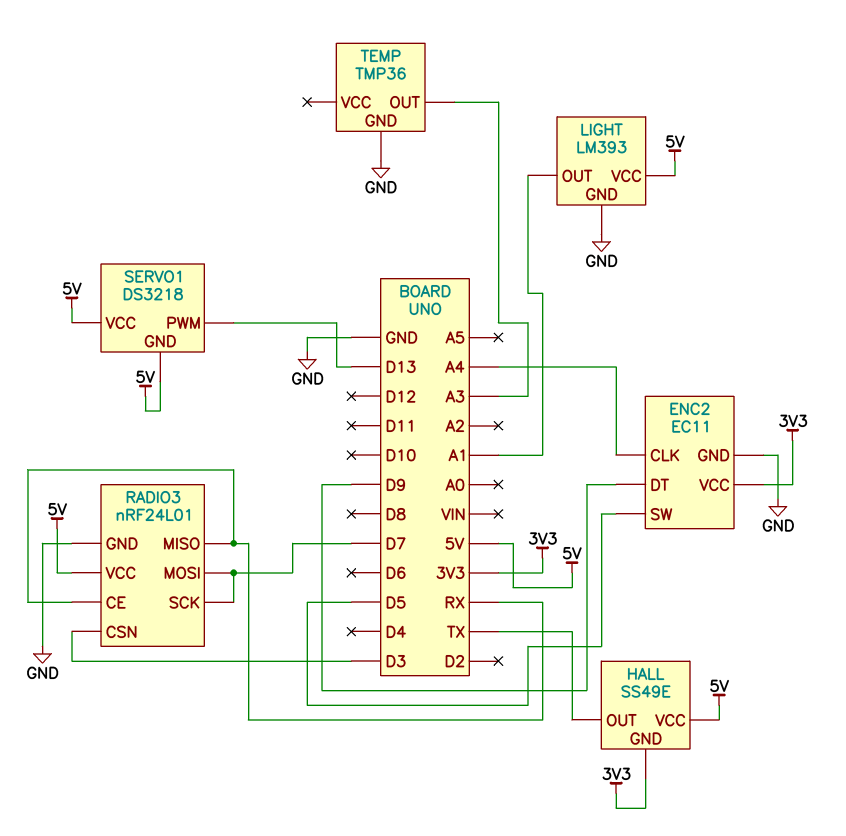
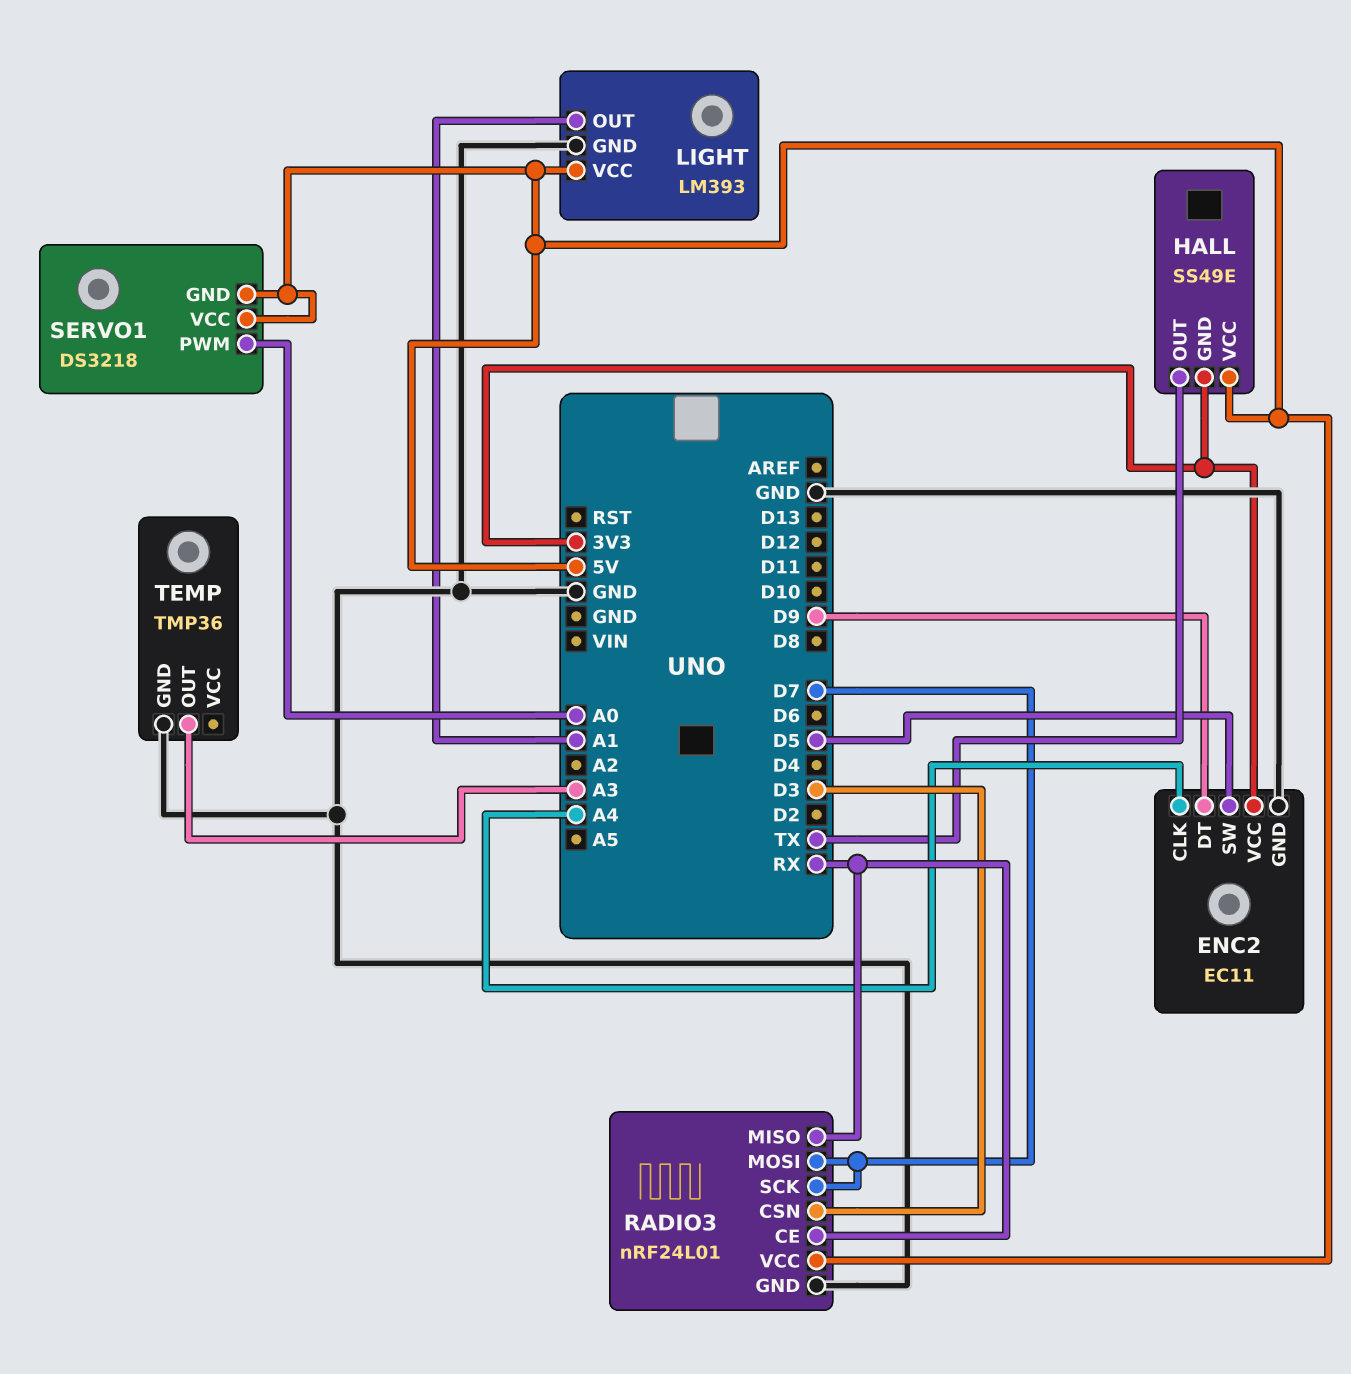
SERVO1 pin PWM: D13 -> A0

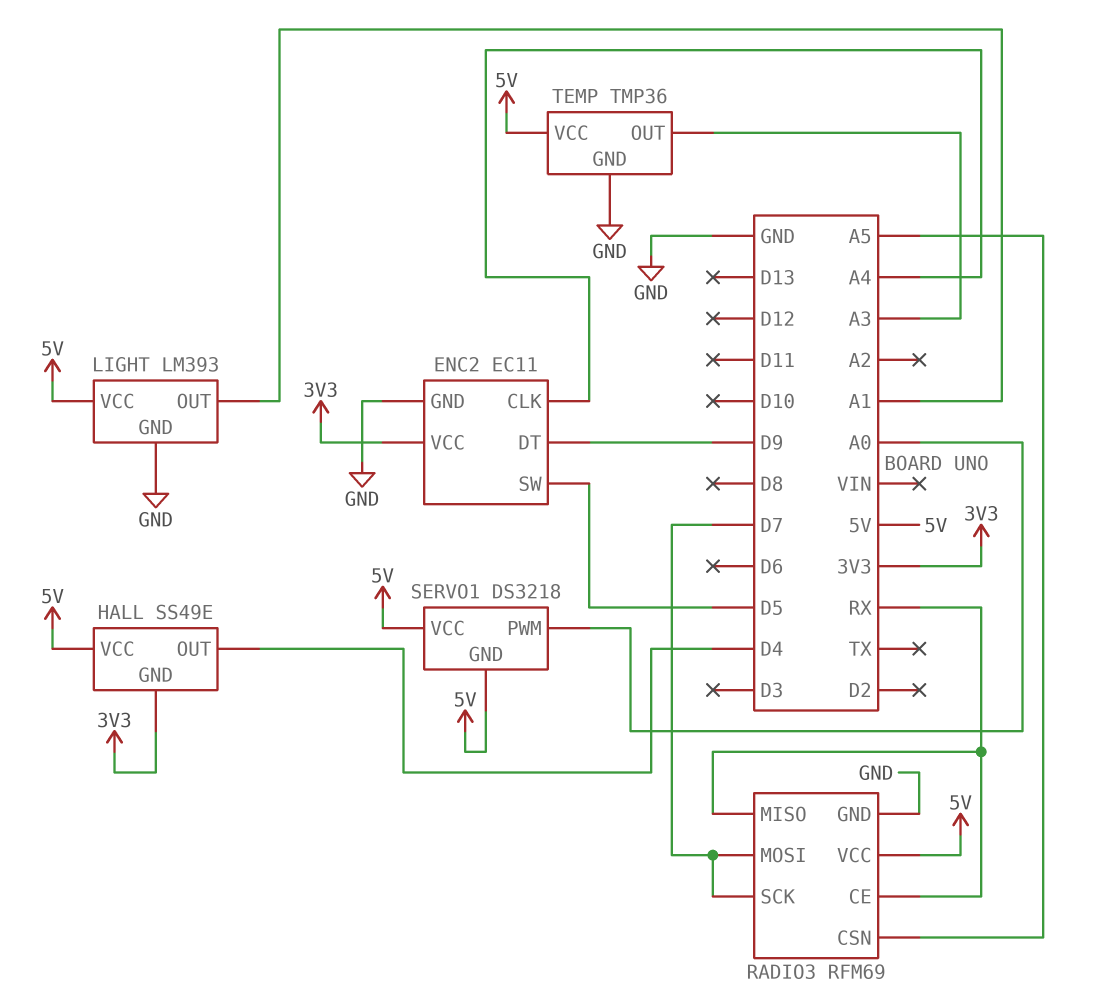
HALL pin OUT: TX -> D4
RADIO3: nRF24L01 -> RFM69
RADIO3 pin CSN: D3 -> A5
TEMP pin VCC: none -> 5V

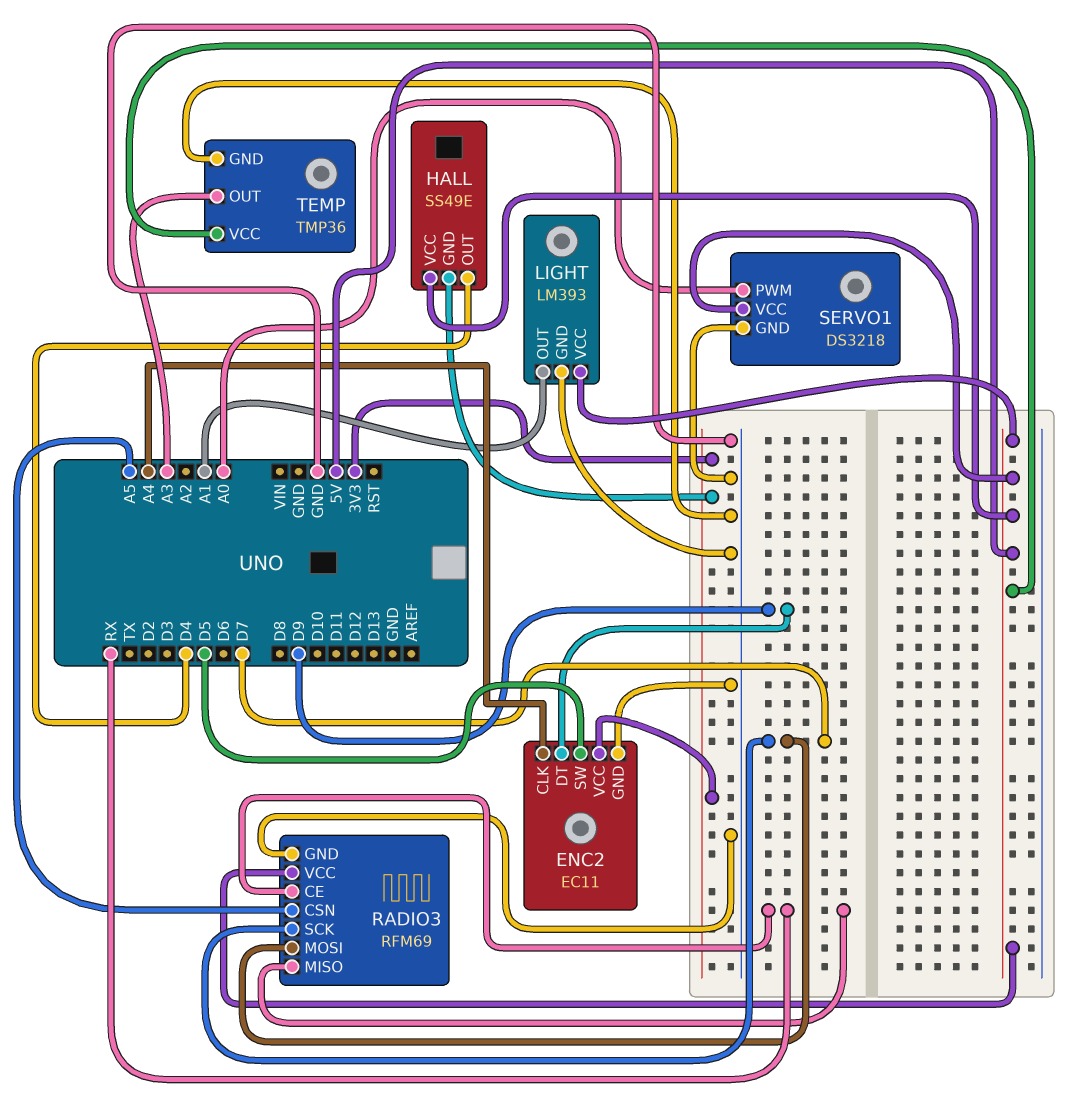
SERVO1 pin GND: 5V -> GND

